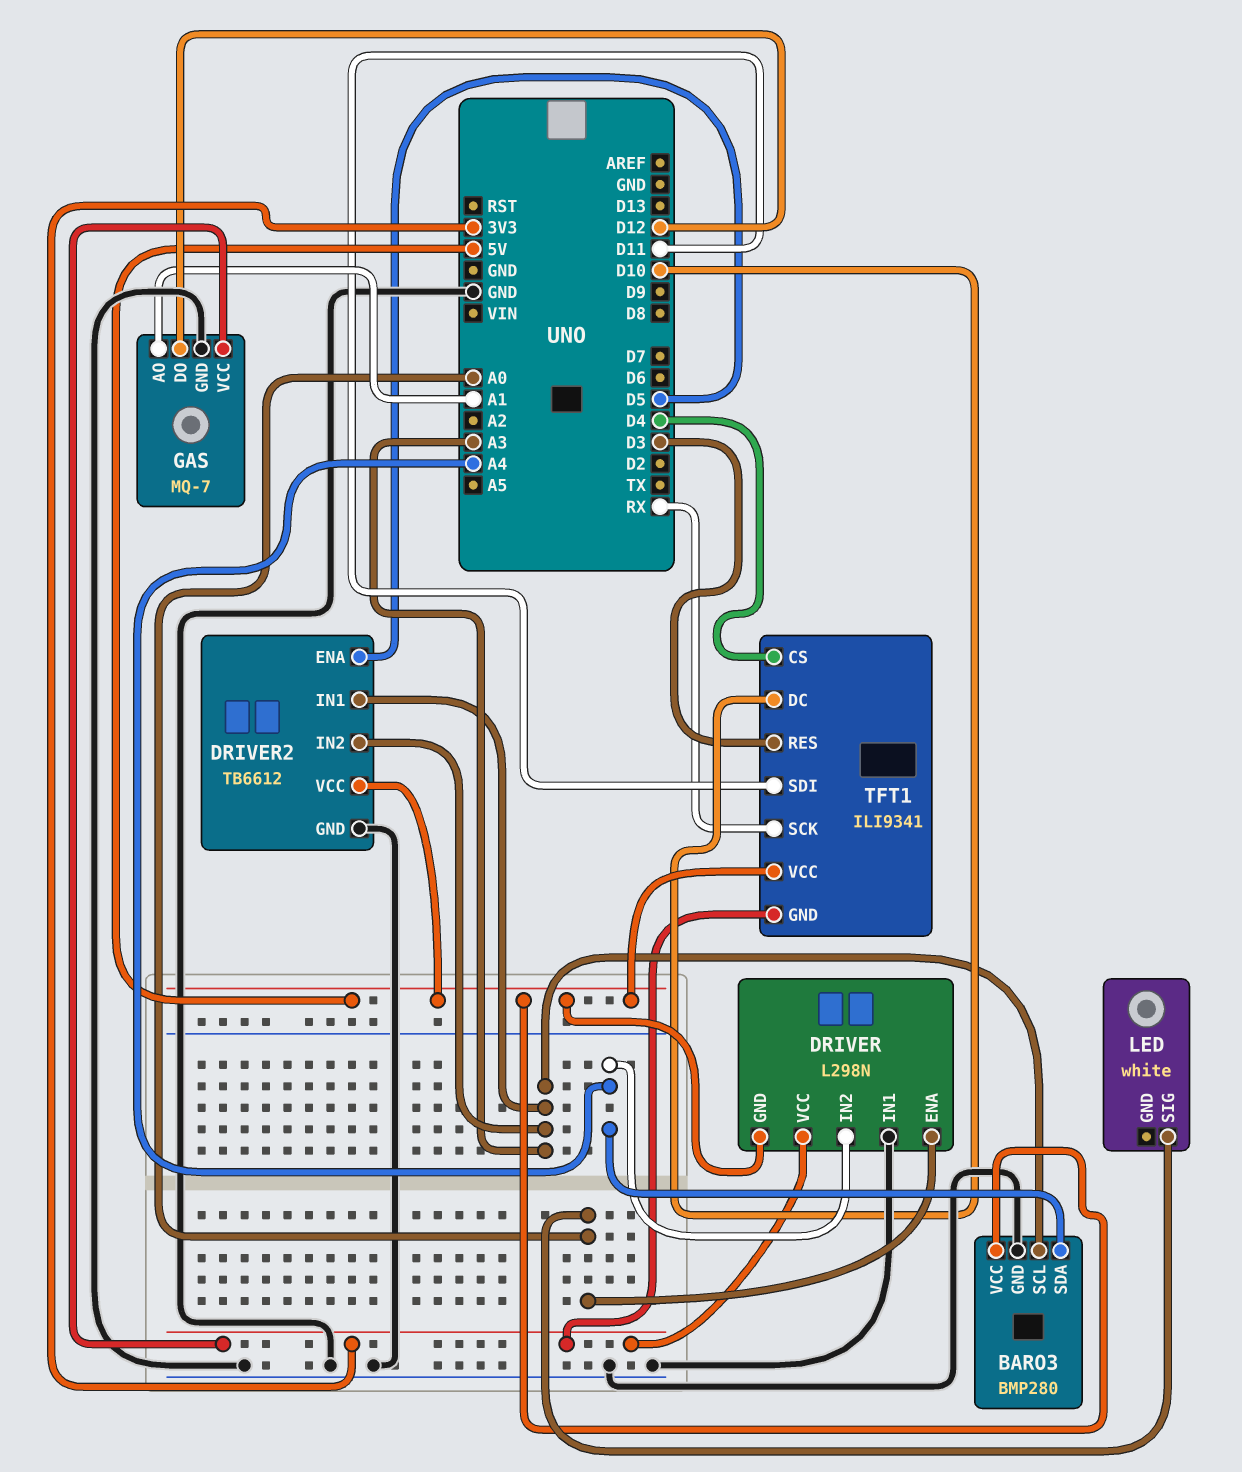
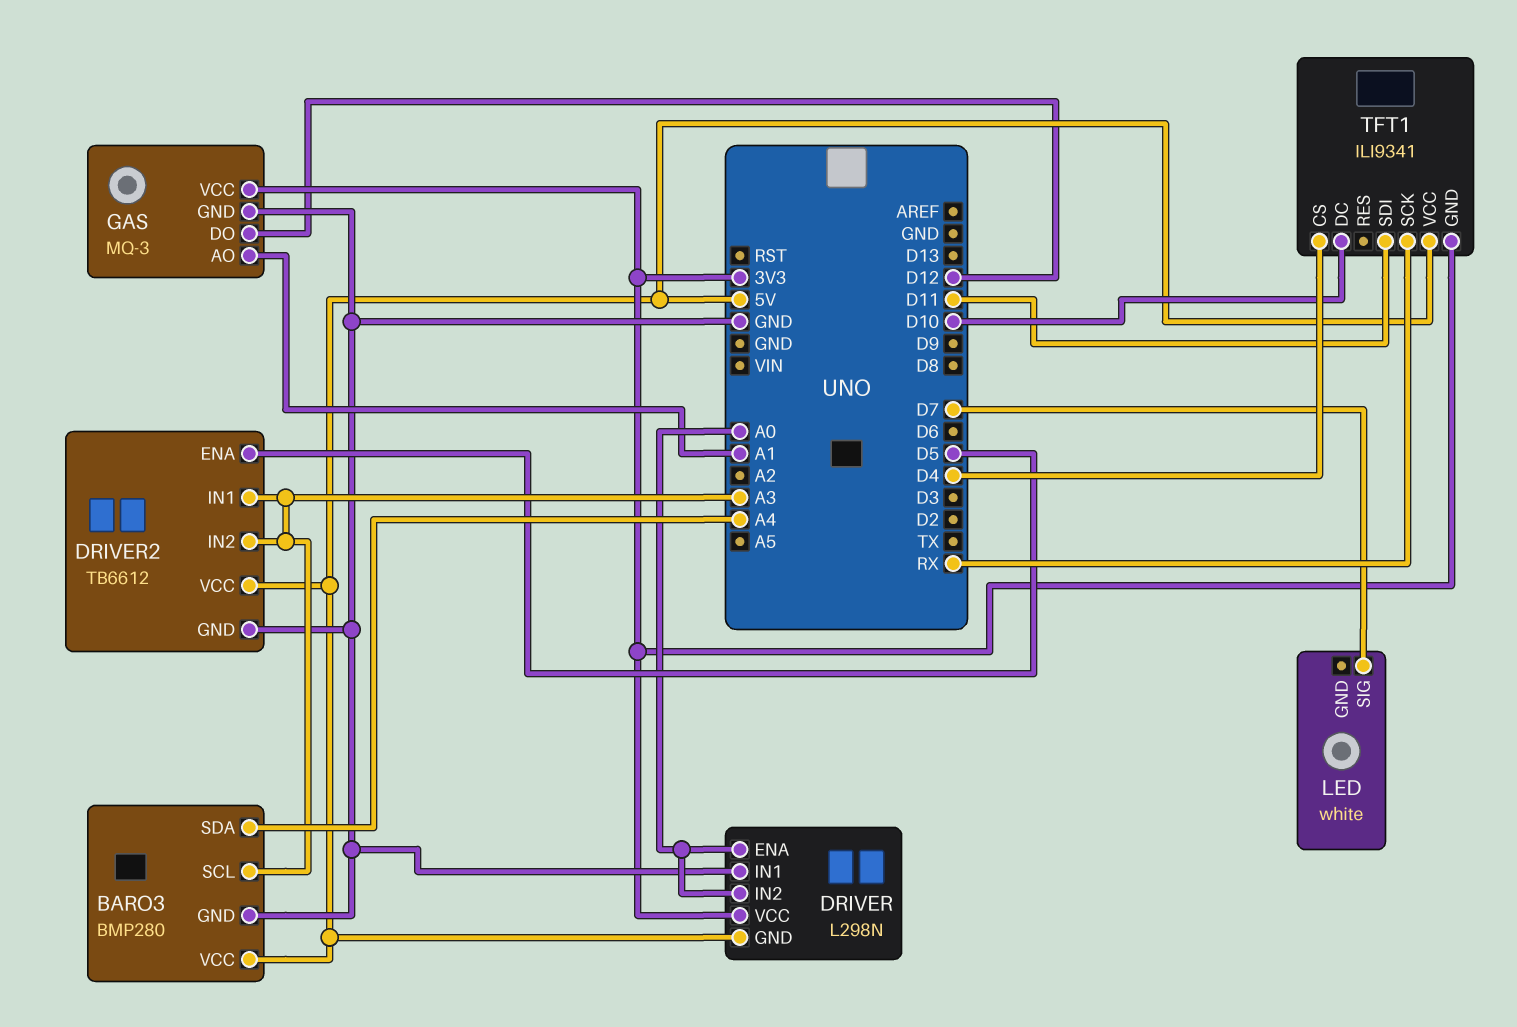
DRIVER pin IN2: A4 -> A0
GAS: MQ-7 -> MQ-3
LED pin SIG: A0 -> D7
TFT1 pin RES: D3 -> none

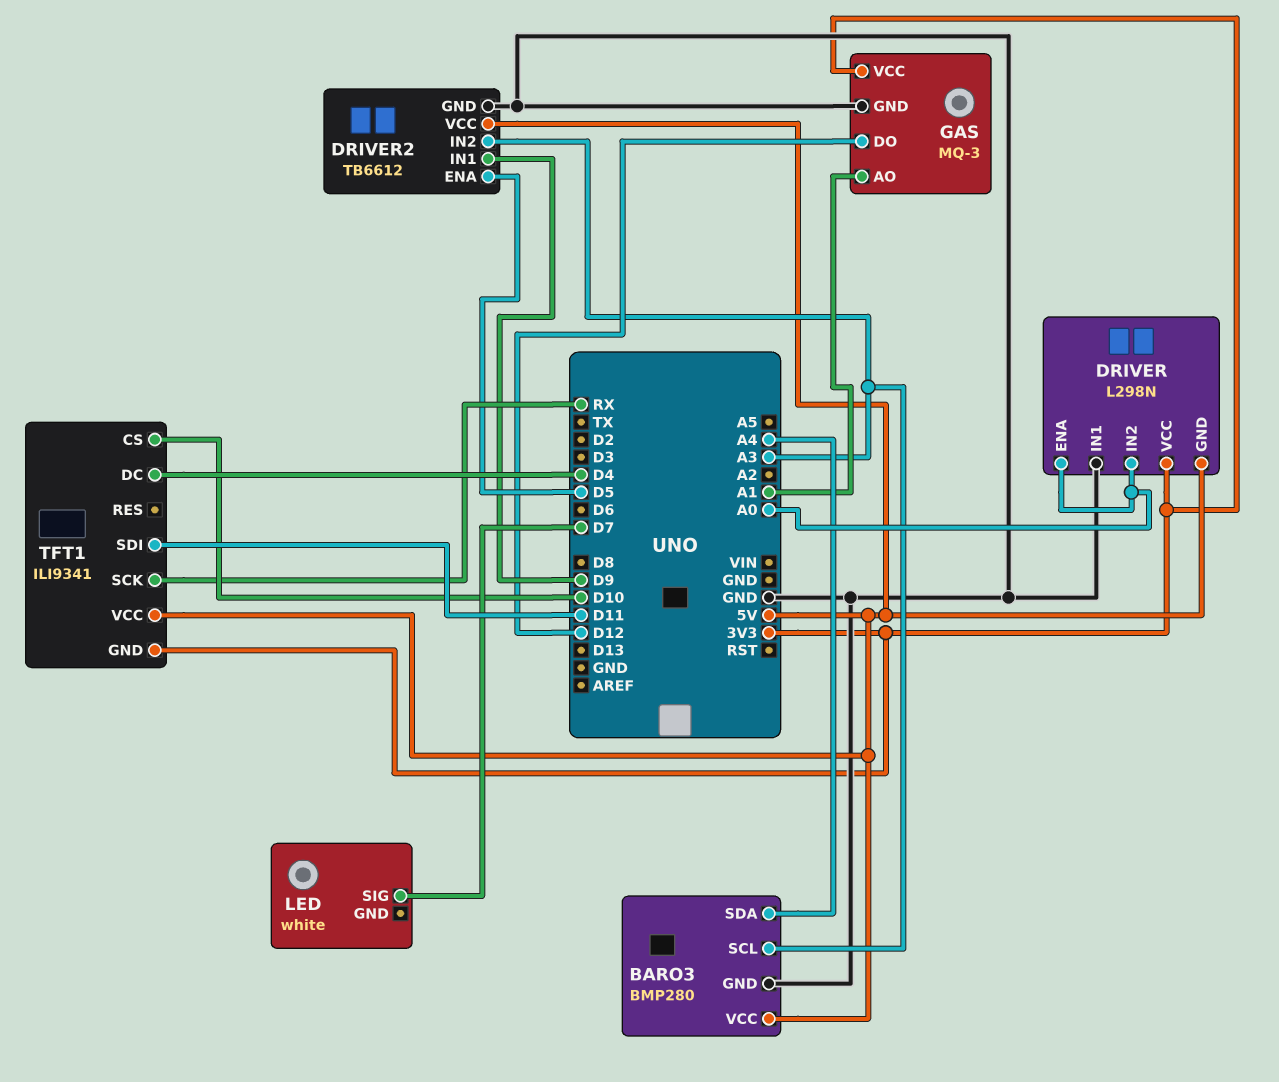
DRIVER2 pin IN1: A3 -> D9
TFT1 pin CS: D4 -> D10
TFT1 pin DC: D10 -> D4

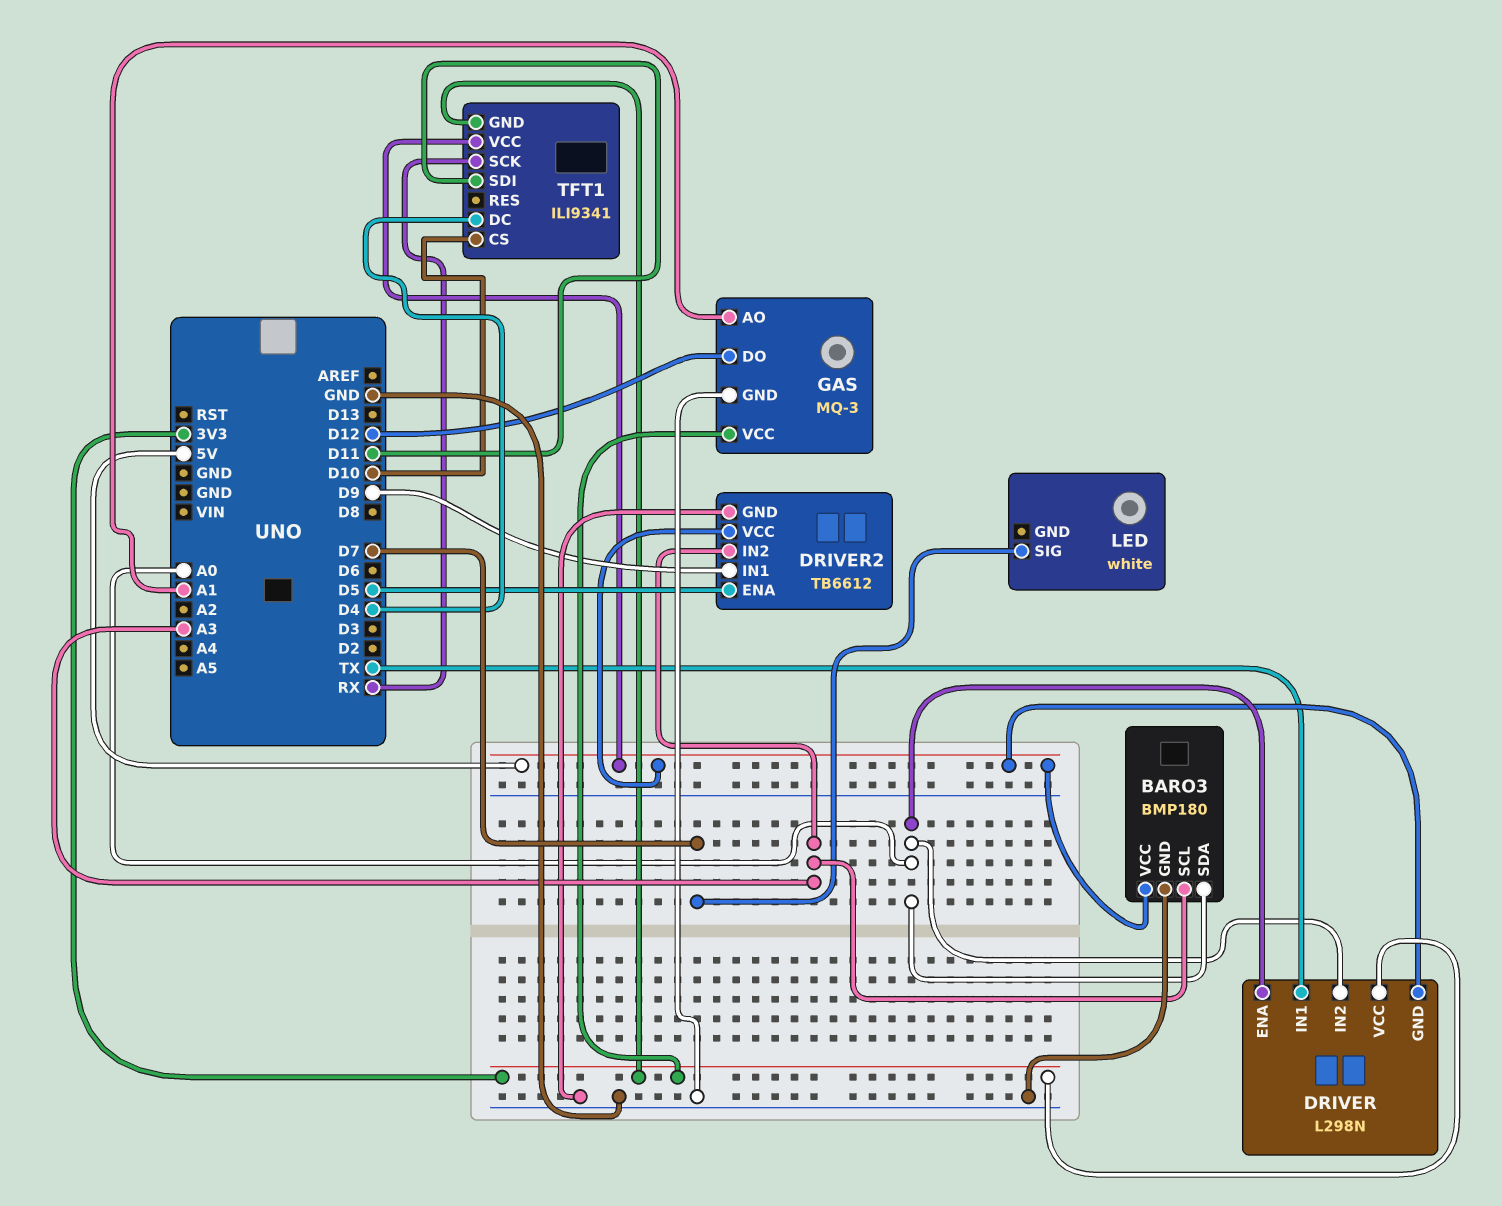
BARO3: BMP280 -> BMP180
BARO3 pin SDA: A4 -> A0
DRIVER pin IN1: GND -> TX

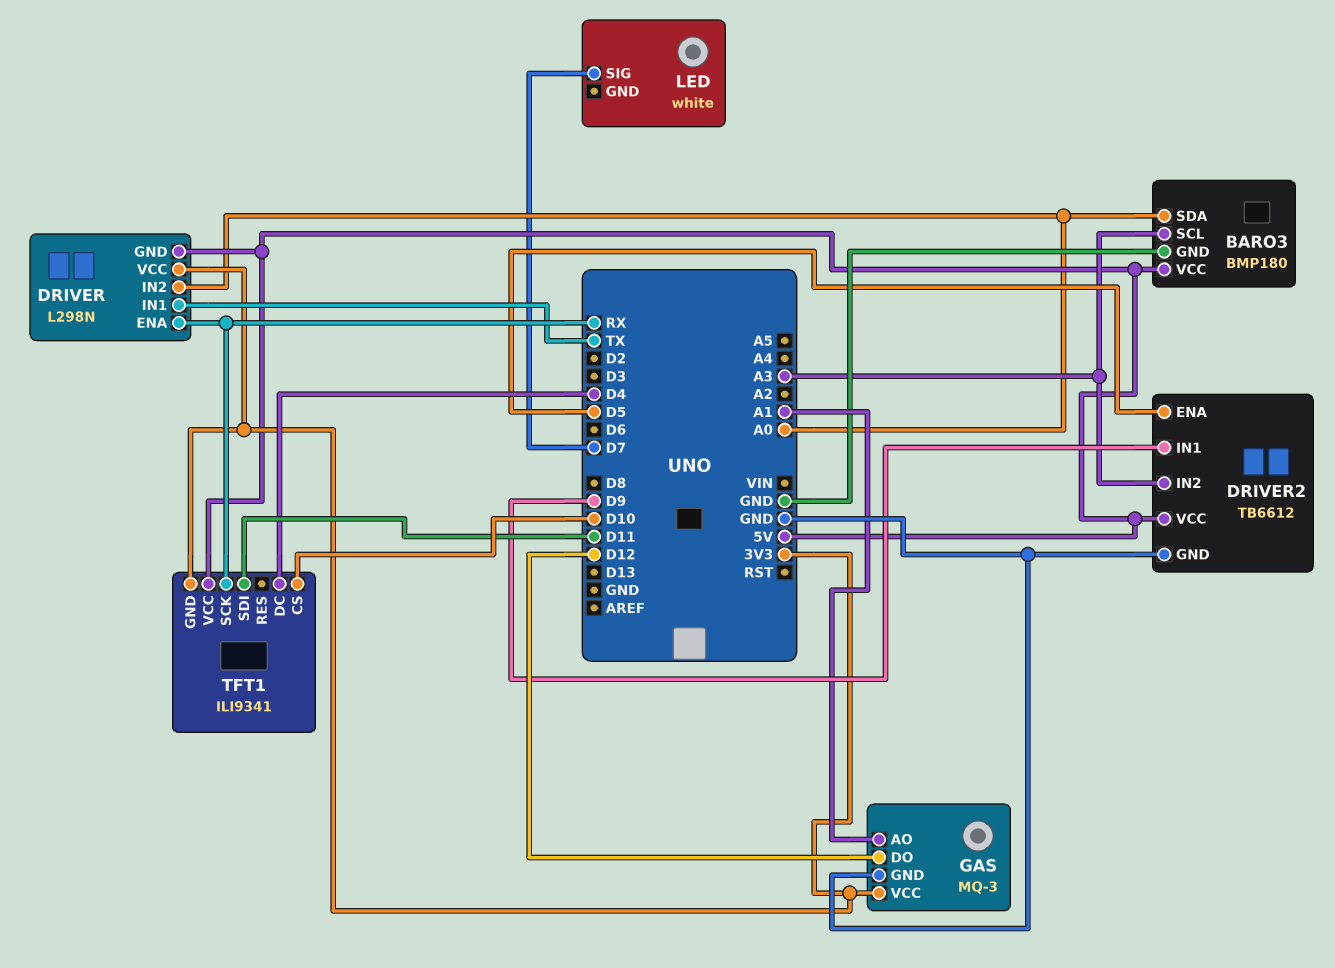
DRIVER pin ENA: A0 -> RX

